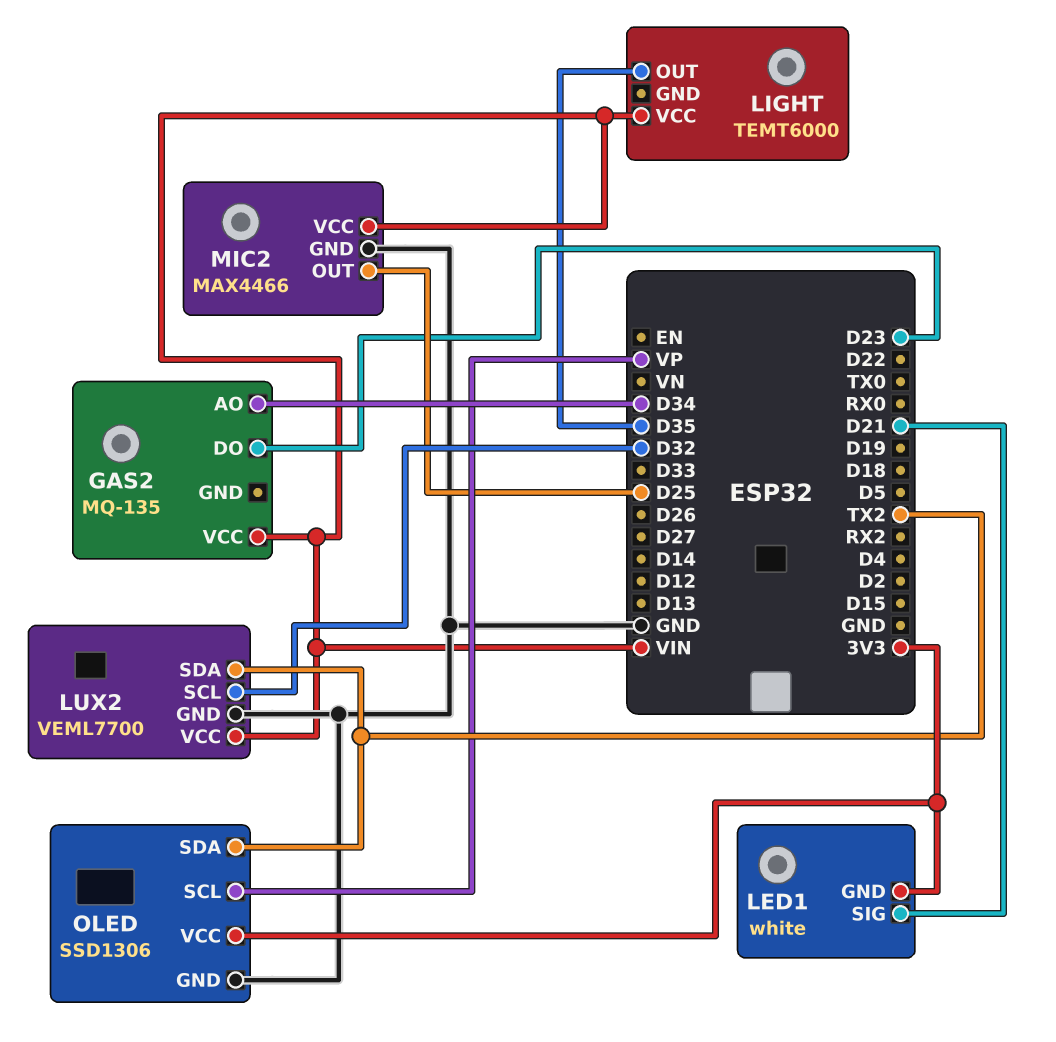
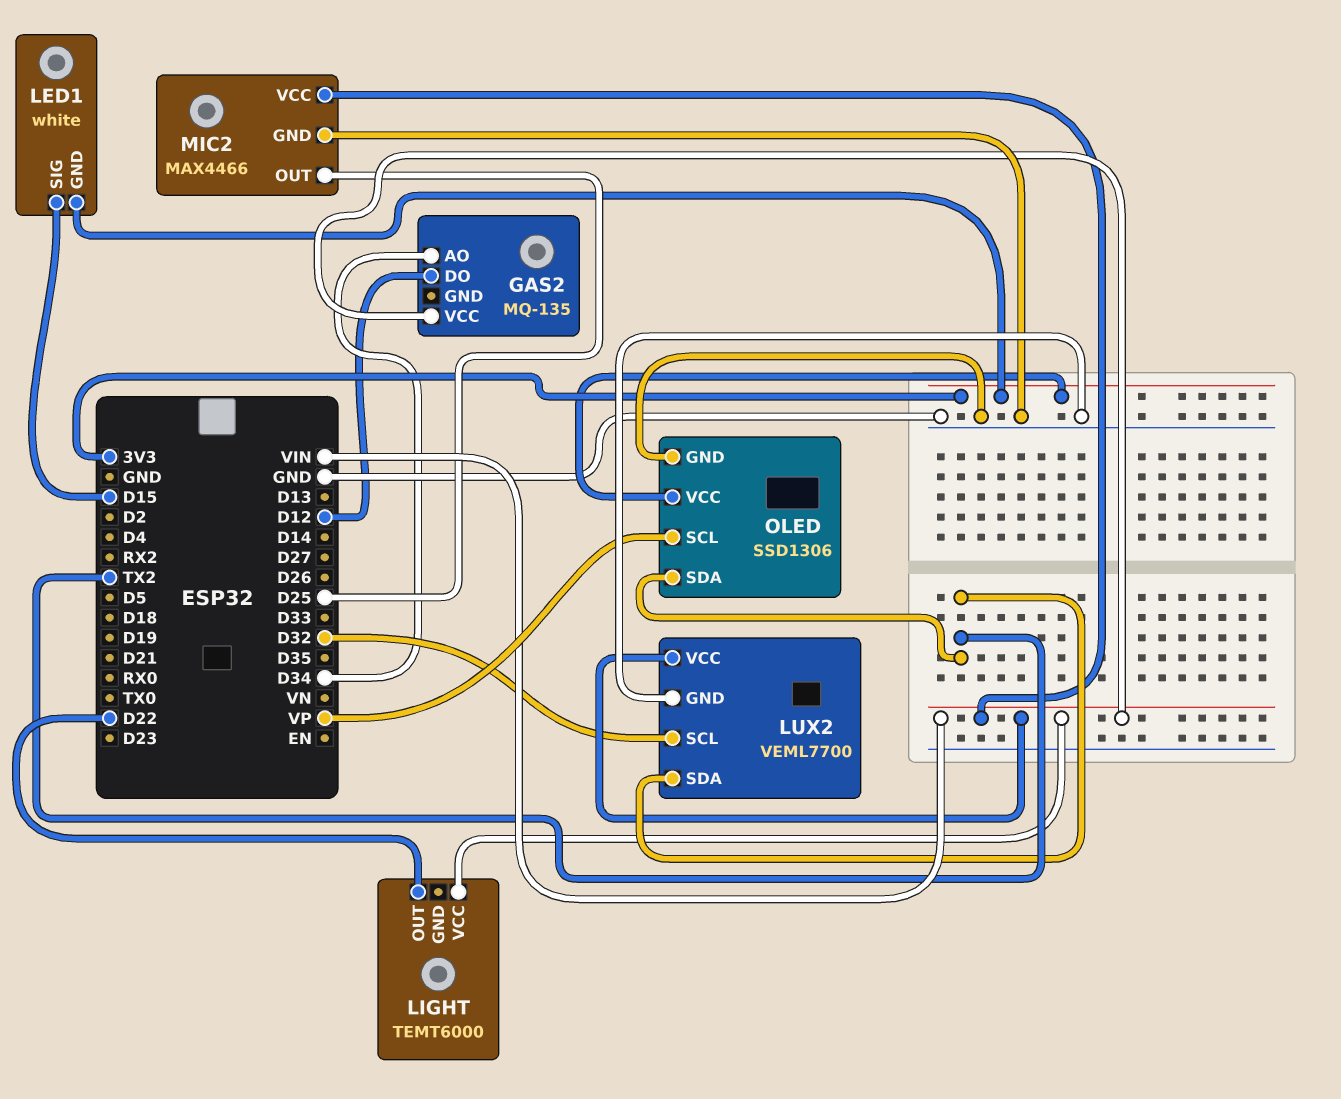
GAS2 pin DO: D23 -> D12
LED1 pin SIG: D21 -> D15
LIGHT pin OUT: D35 -> D22

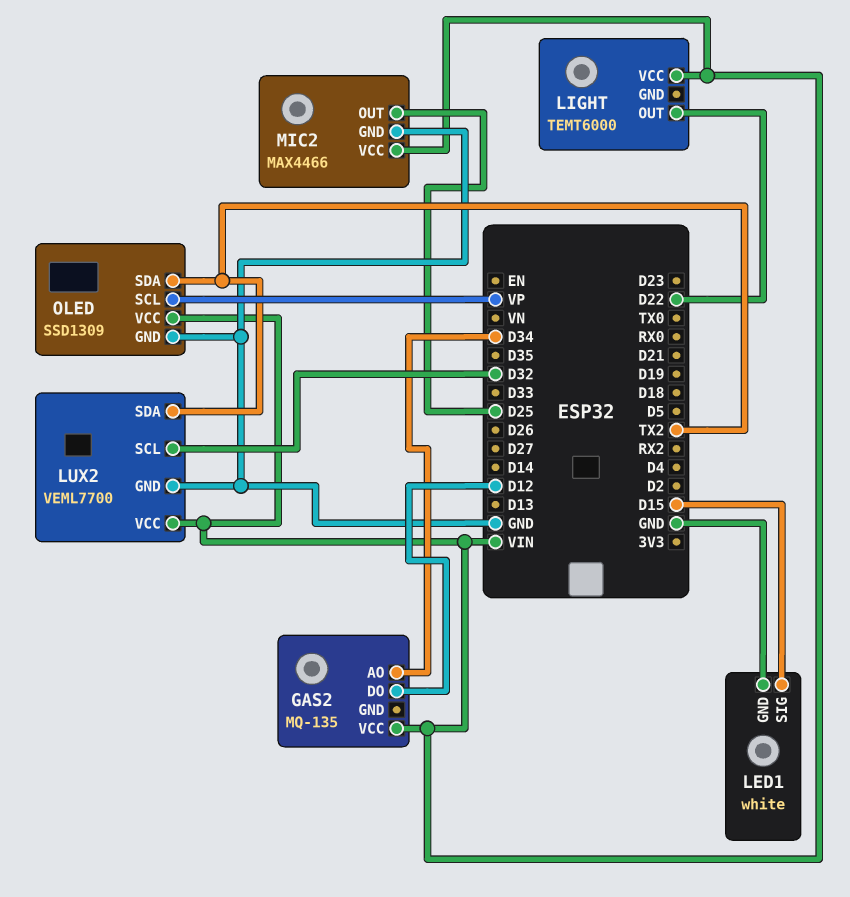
LED1 pin GND: 3V3 -> GND
OLED: SSD1306 -> SSD1309
OLED pin VCC: 3V3 -> VIN

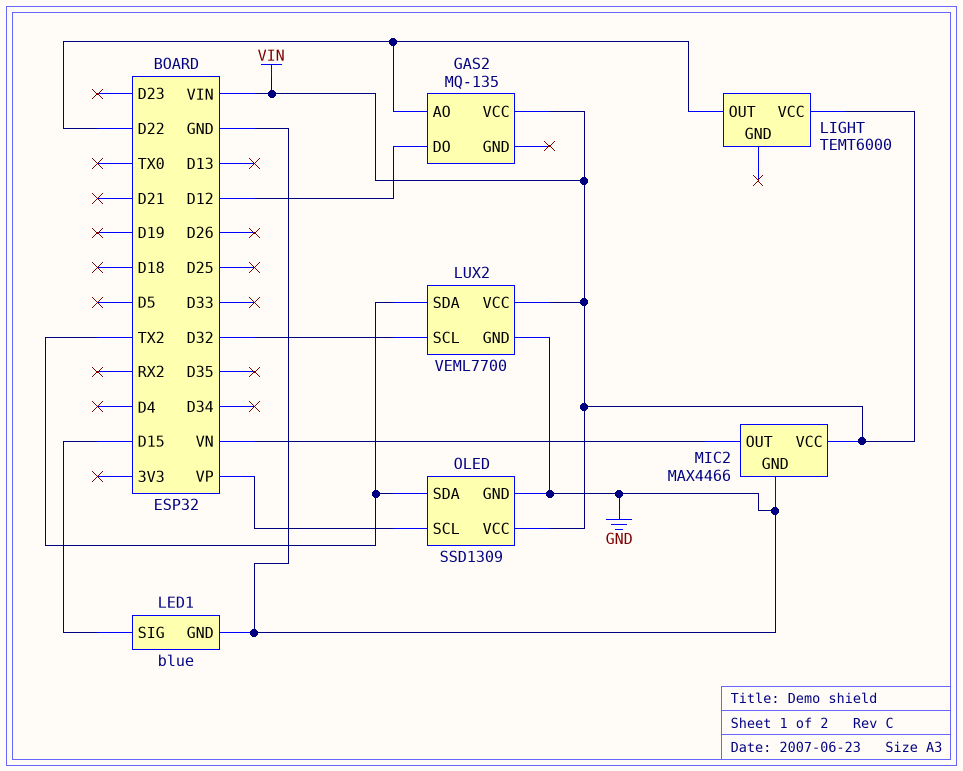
GAS2 pin AO: D34 -> D22
LED1: white -> blue
MIC2 pin OUT: D25 -> VN

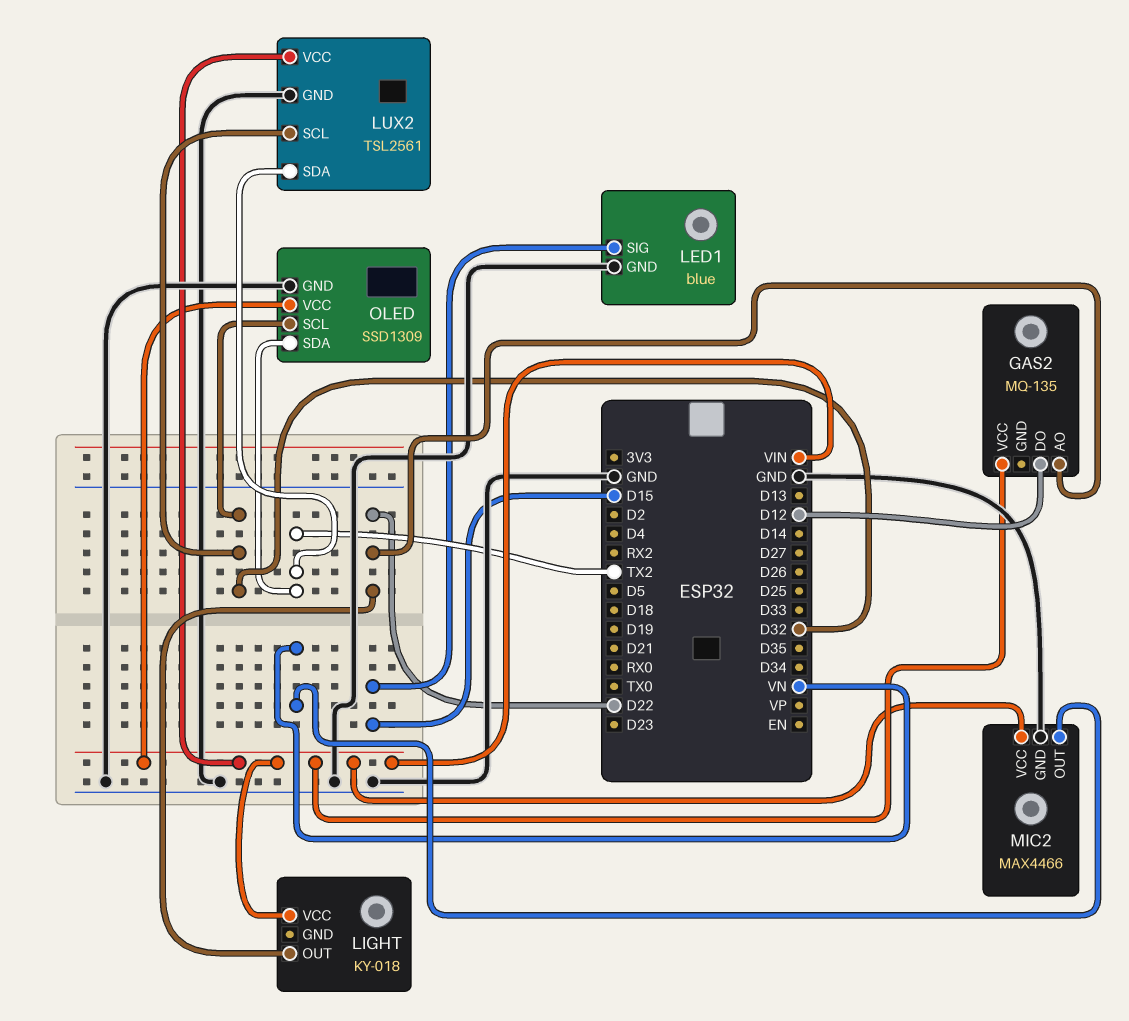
LIGHT: TEMT6000 -> KY-018
LUX2: VEML7700 -> TSL2561
OLED pin SCL: VP -> D32

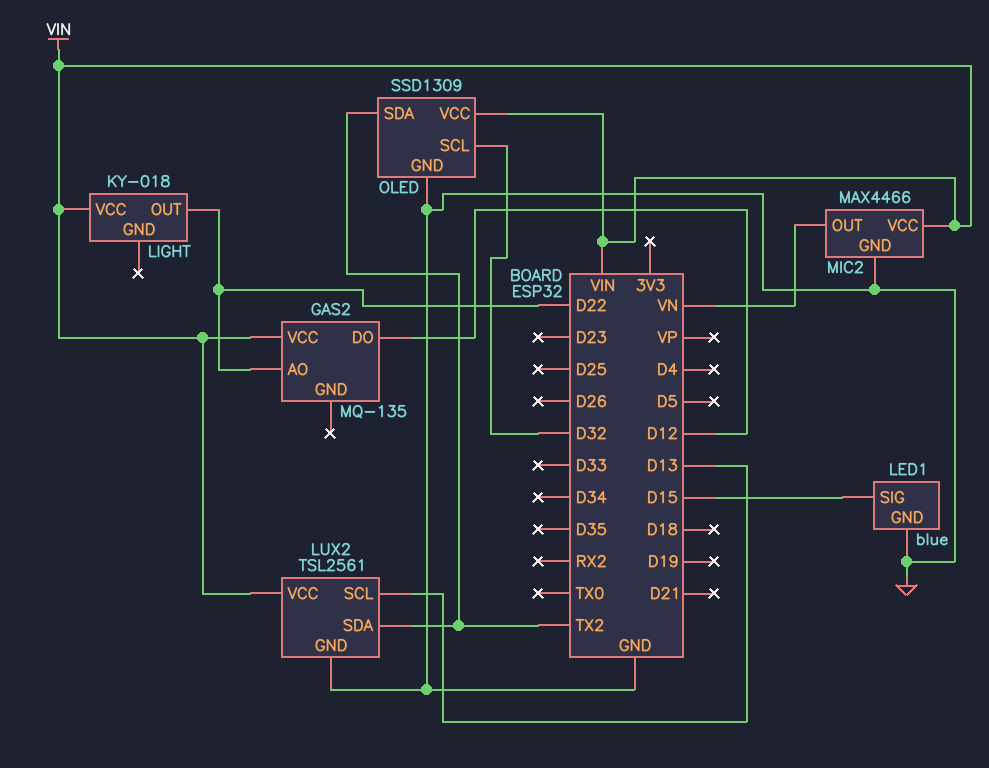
LUX2 pin SCL: D32 -> D13

